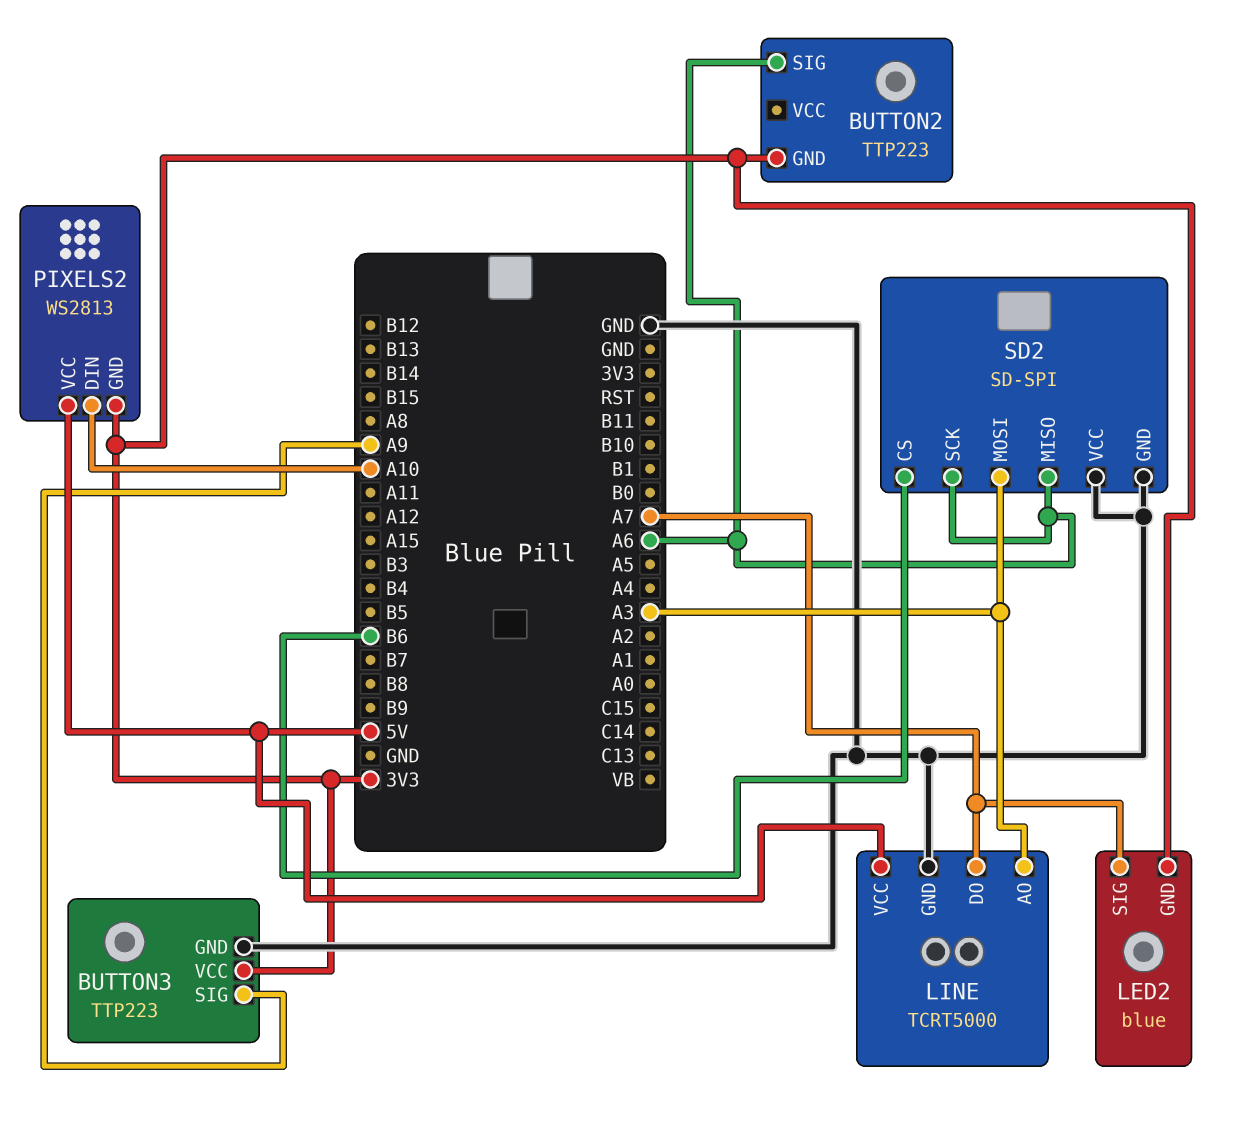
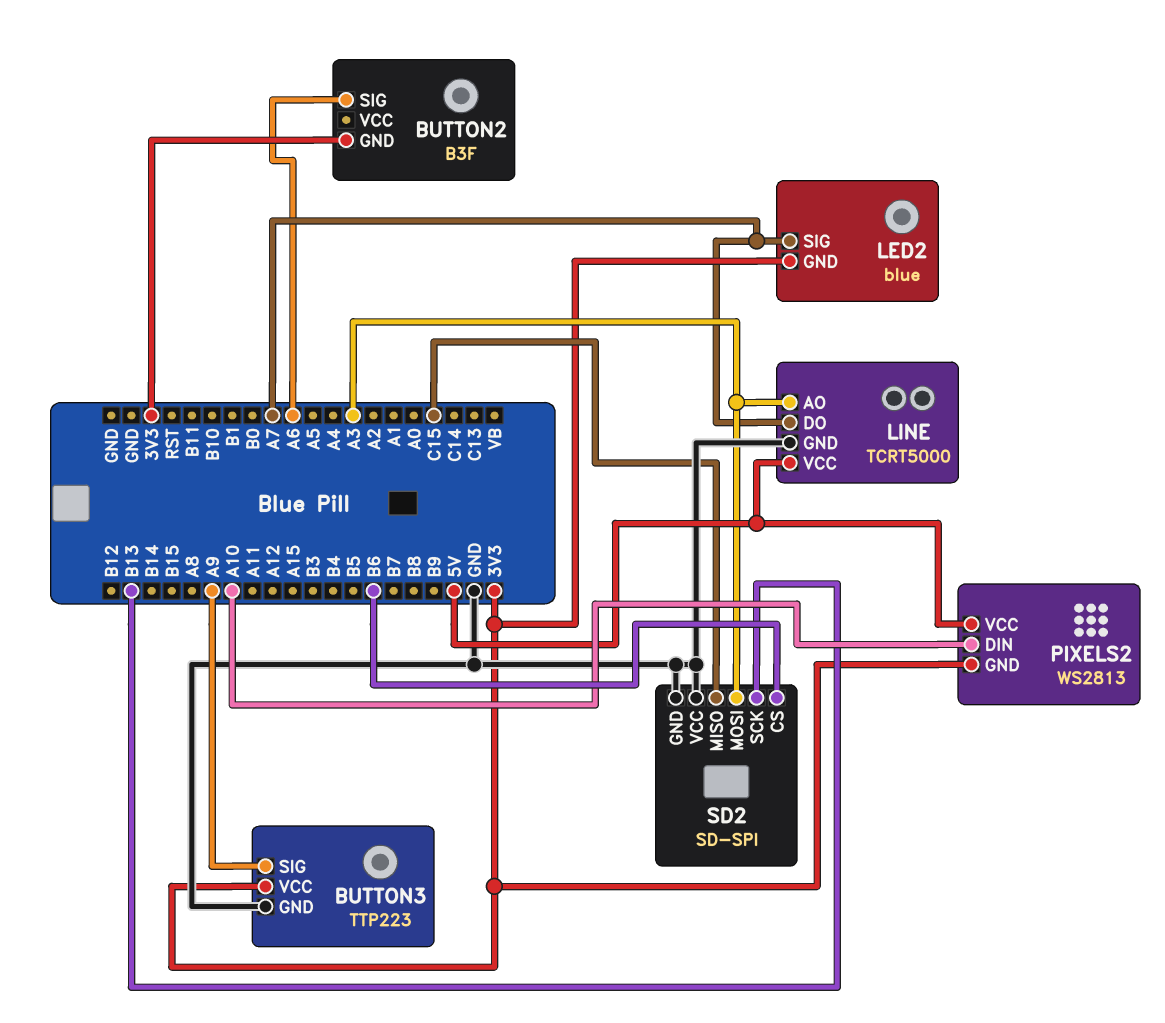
BUTTON2: TTP223 -> B3F
SD2 pin MISO: A6 -> C15
SD2 pin SCK: A6 -> B13

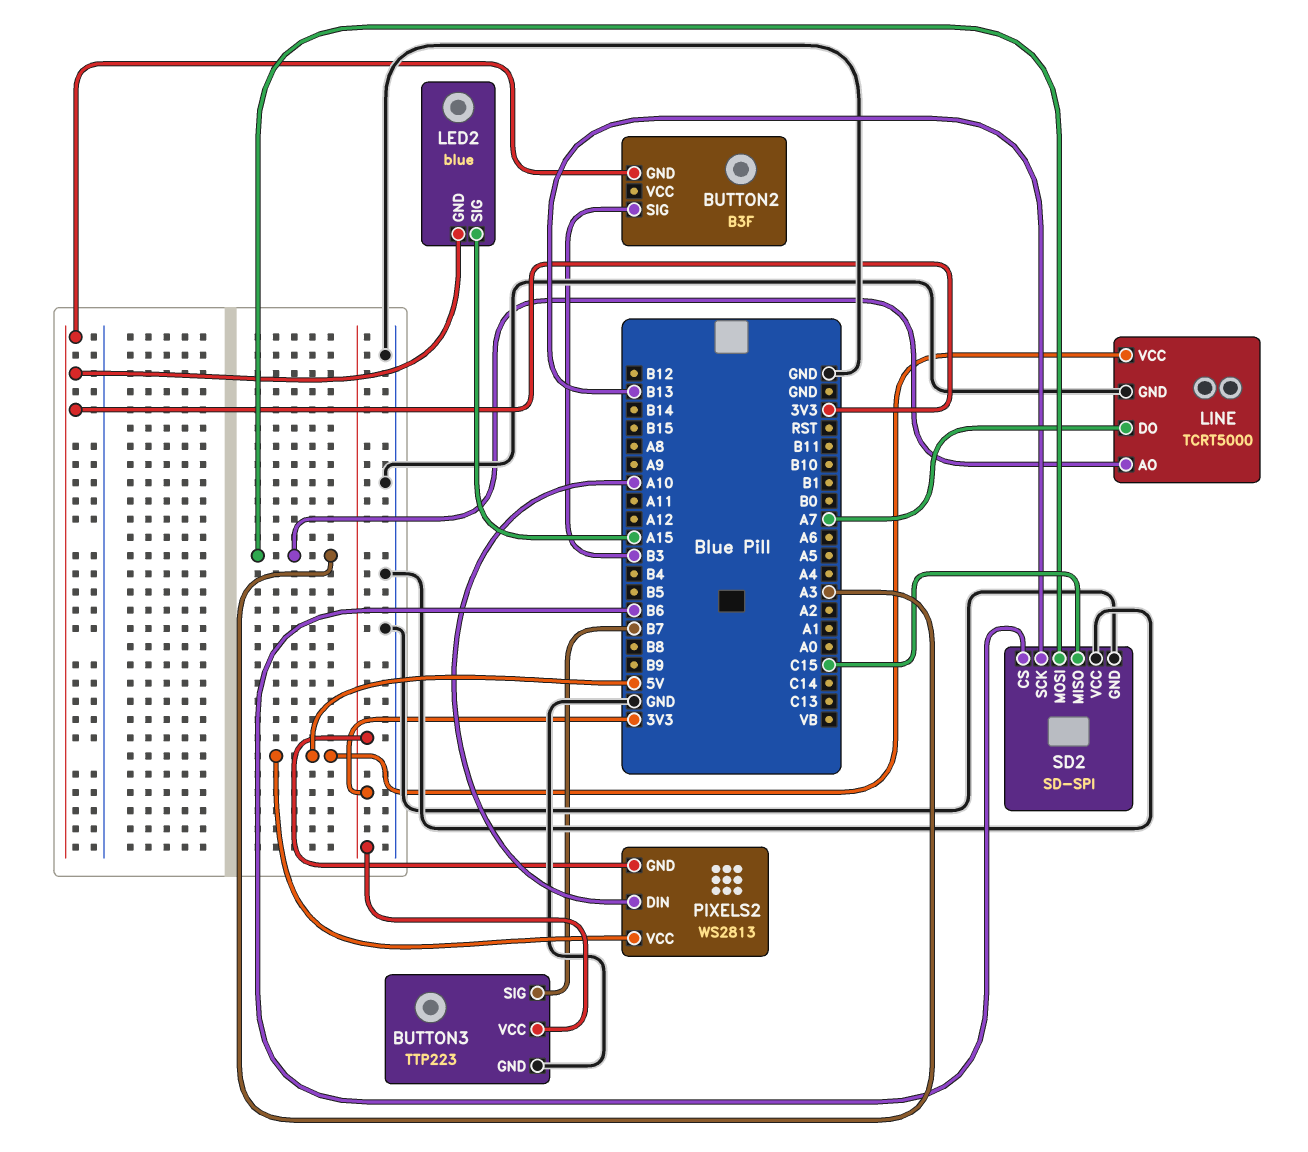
BUTTON2 pin SIG: A6 -> B3
BUTTON3 pin SIG: A9 -> B7
LED2 pin SIG: A7 -> A15

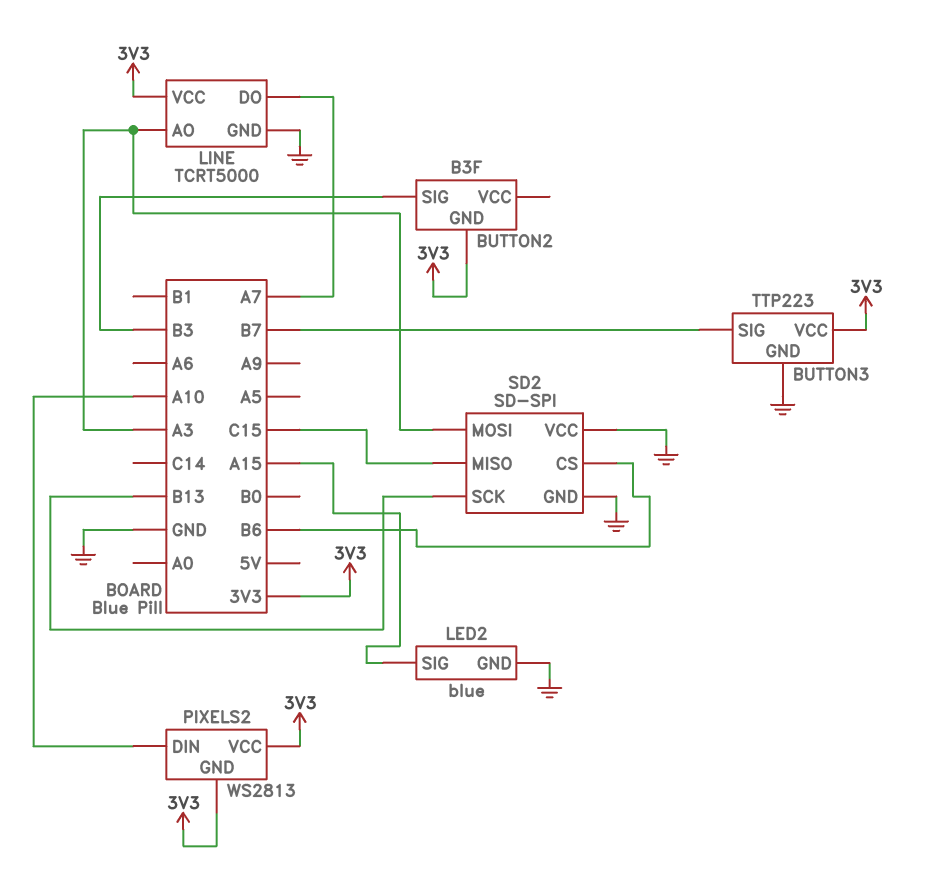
LED2 pin GND: 3V3 -> GND
LINE pin VCC: 5V -> 3V3
PIXELS2 pin VCC: 5V -> 3V3

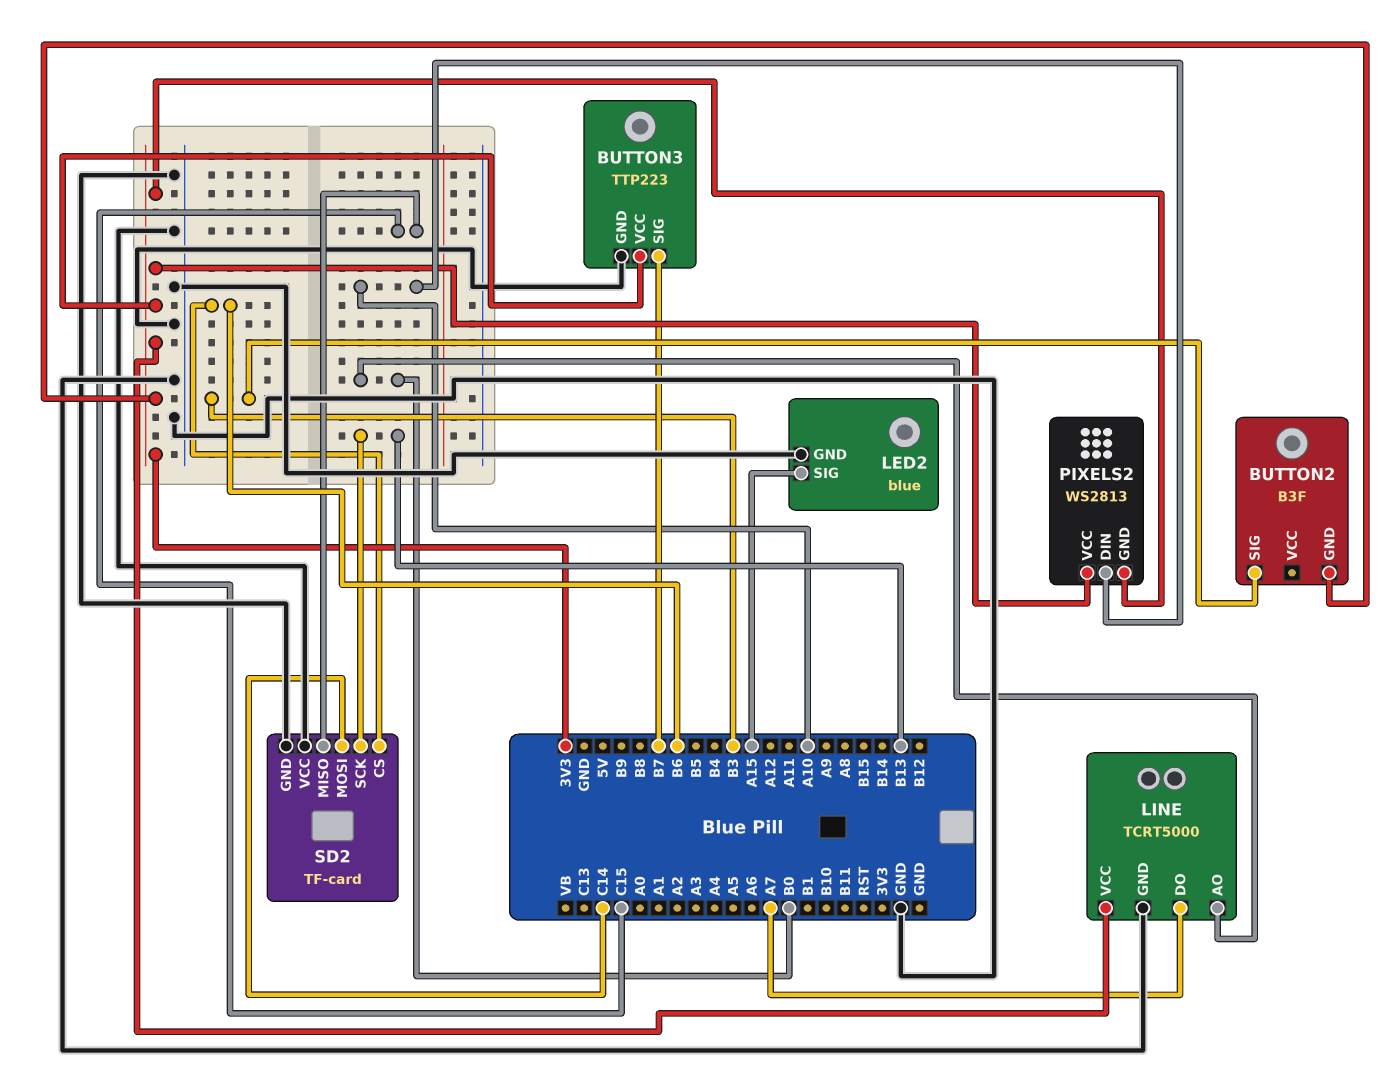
LINE pin AO: A3 -> B0
SD2: SD-SPI -> TF-card
SD2 pin MOSI: A3 -> C14

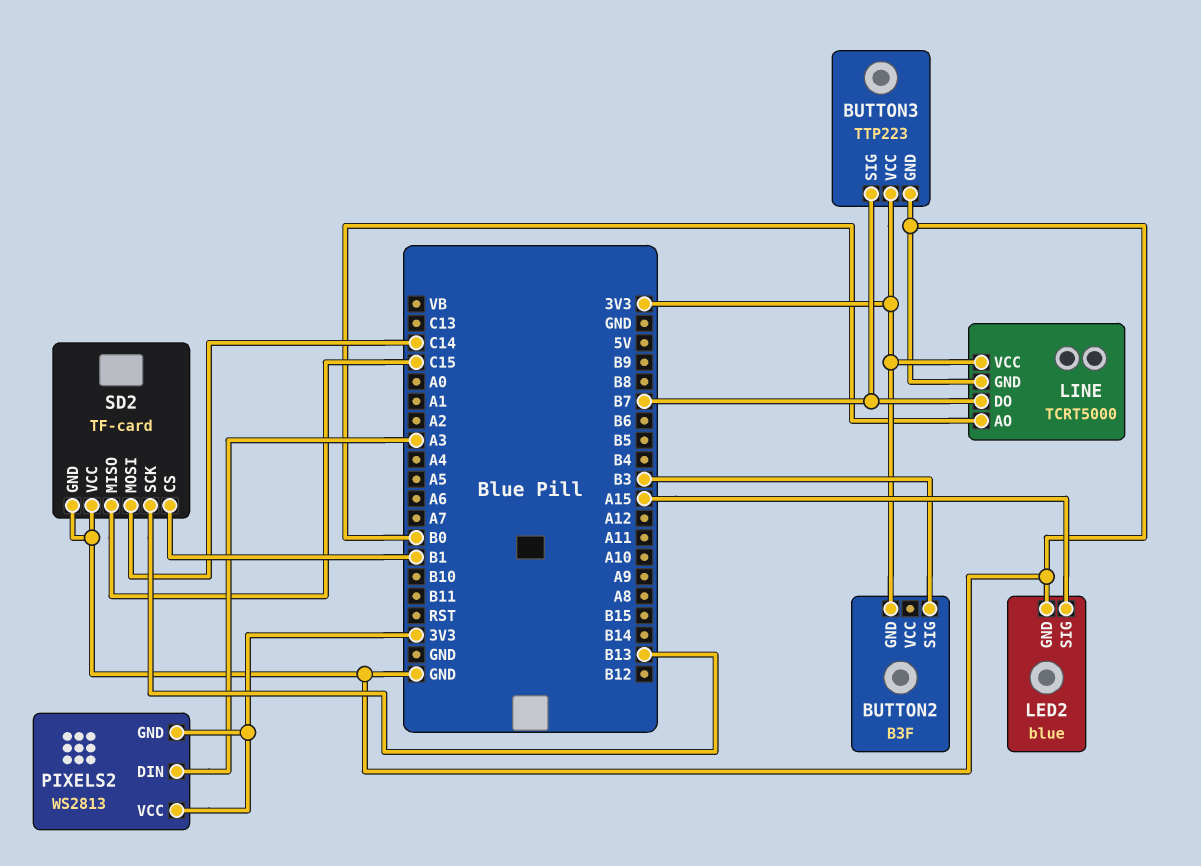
LINE pin DO: A7 -> B7
PIXELS2 pin DIN: A10 -> A3
SD2 pin CS: B6 -> B1

